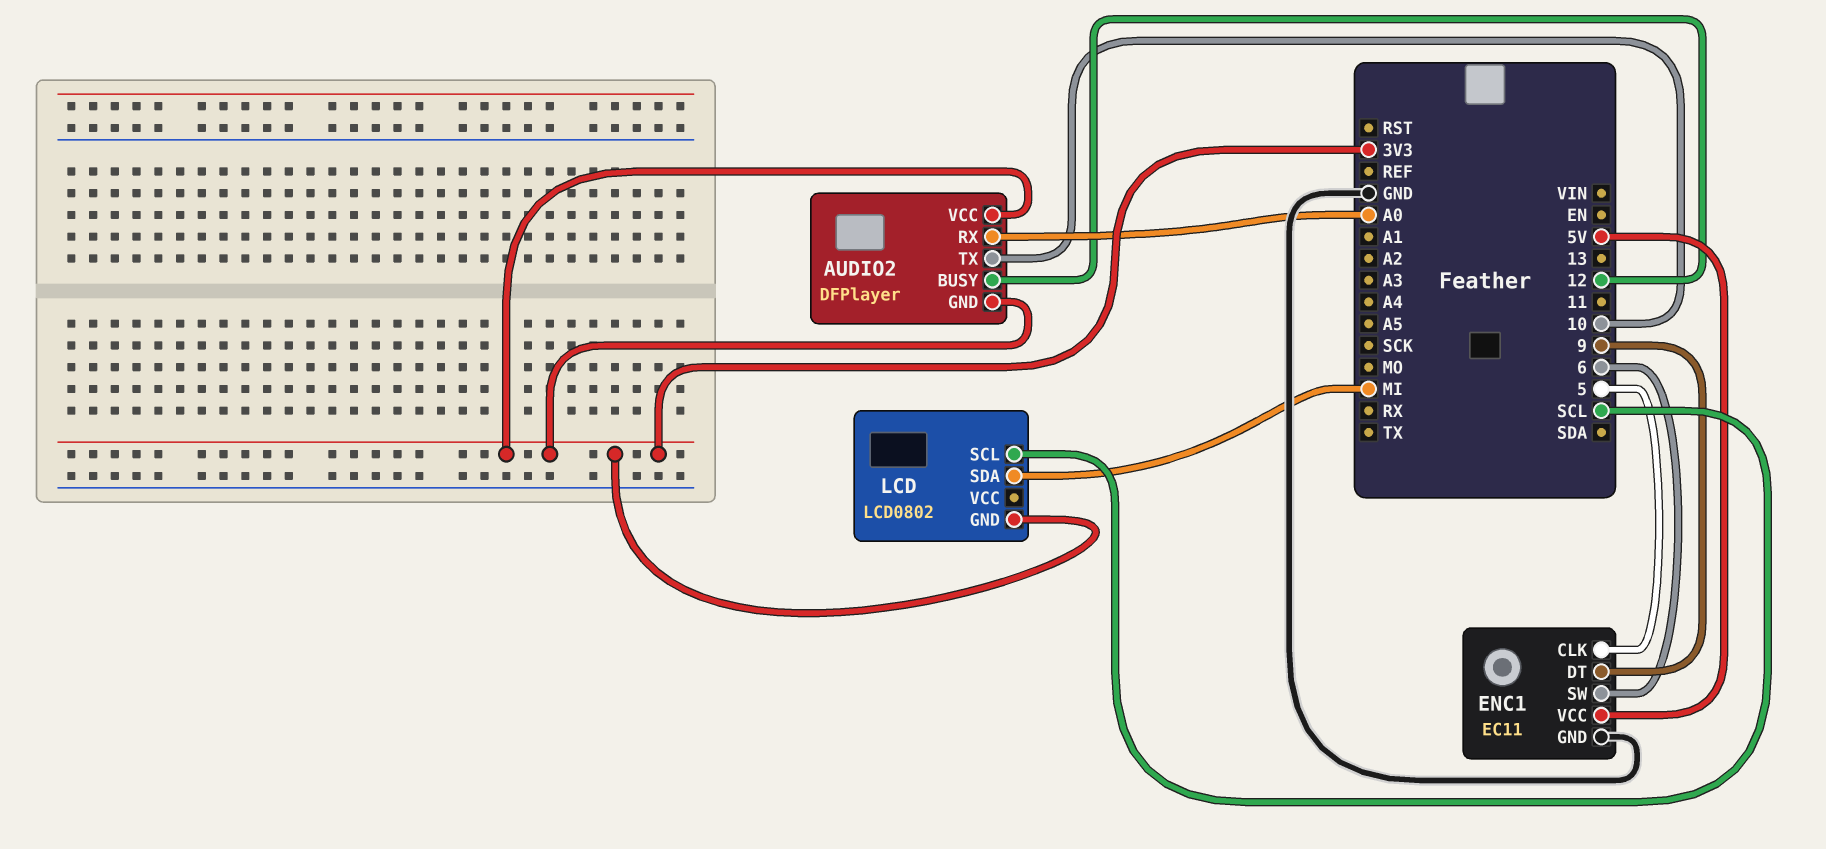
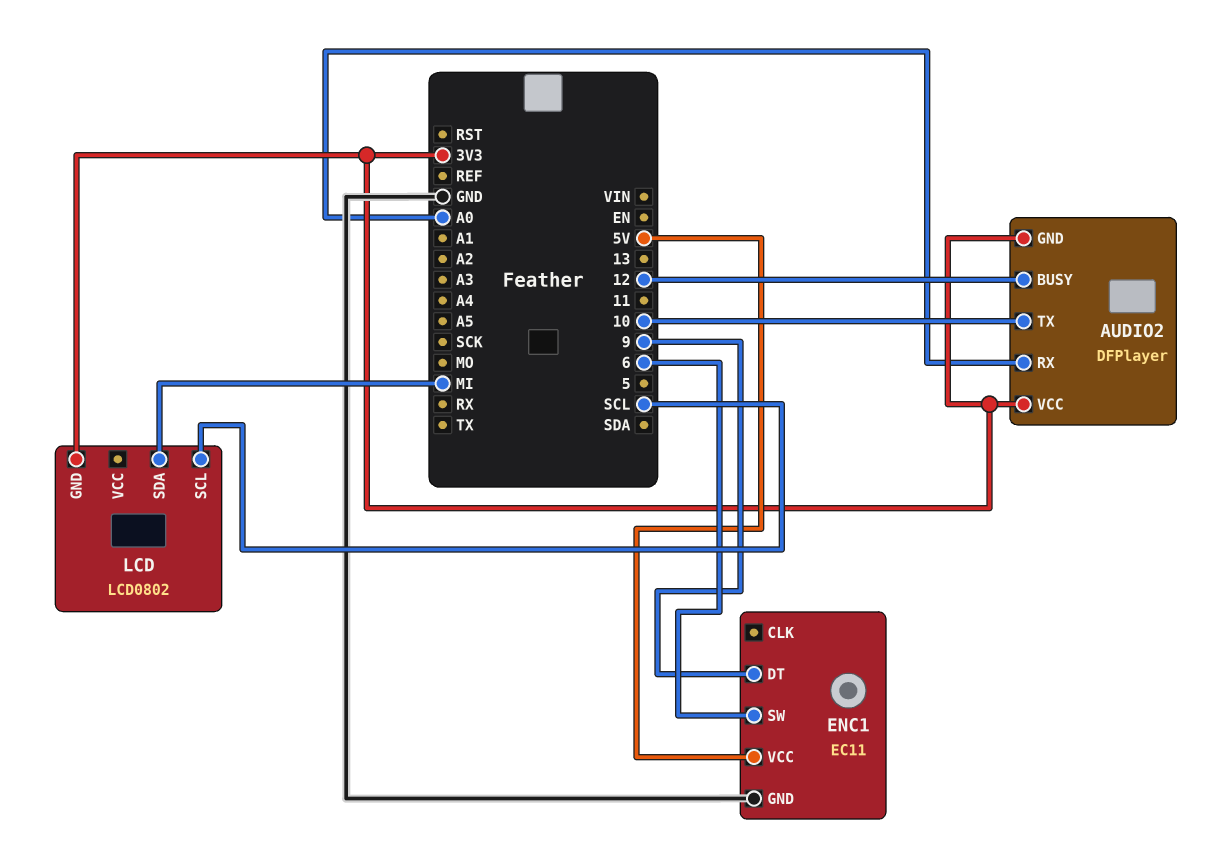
ENC1 pin CLK: 5 -> none

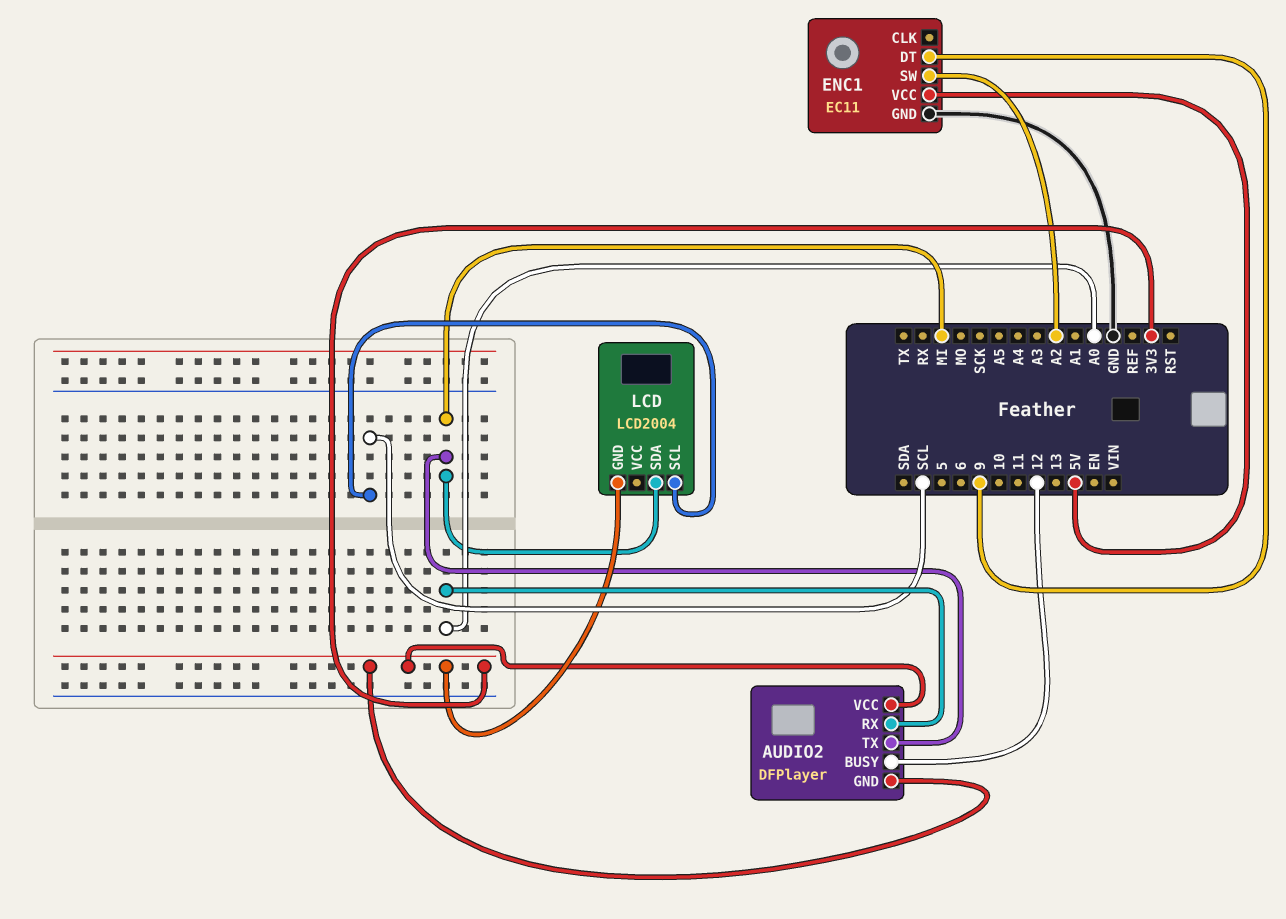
AUDIO2 pin TX: 10 -> MI
ENC1 pin SW: 6 -> A2
LCD: LCD0802 -> LCD2004

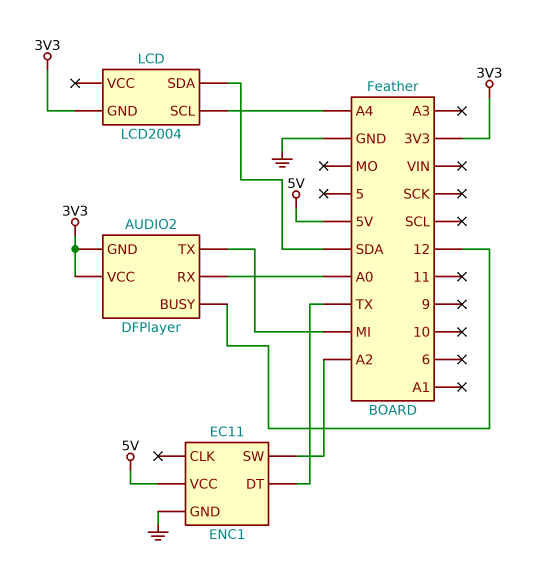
ENC1 pin DT: 9 -> TX
LCD pin SCL: SCL -> A4
LCD pin SDA: MI -> SDA

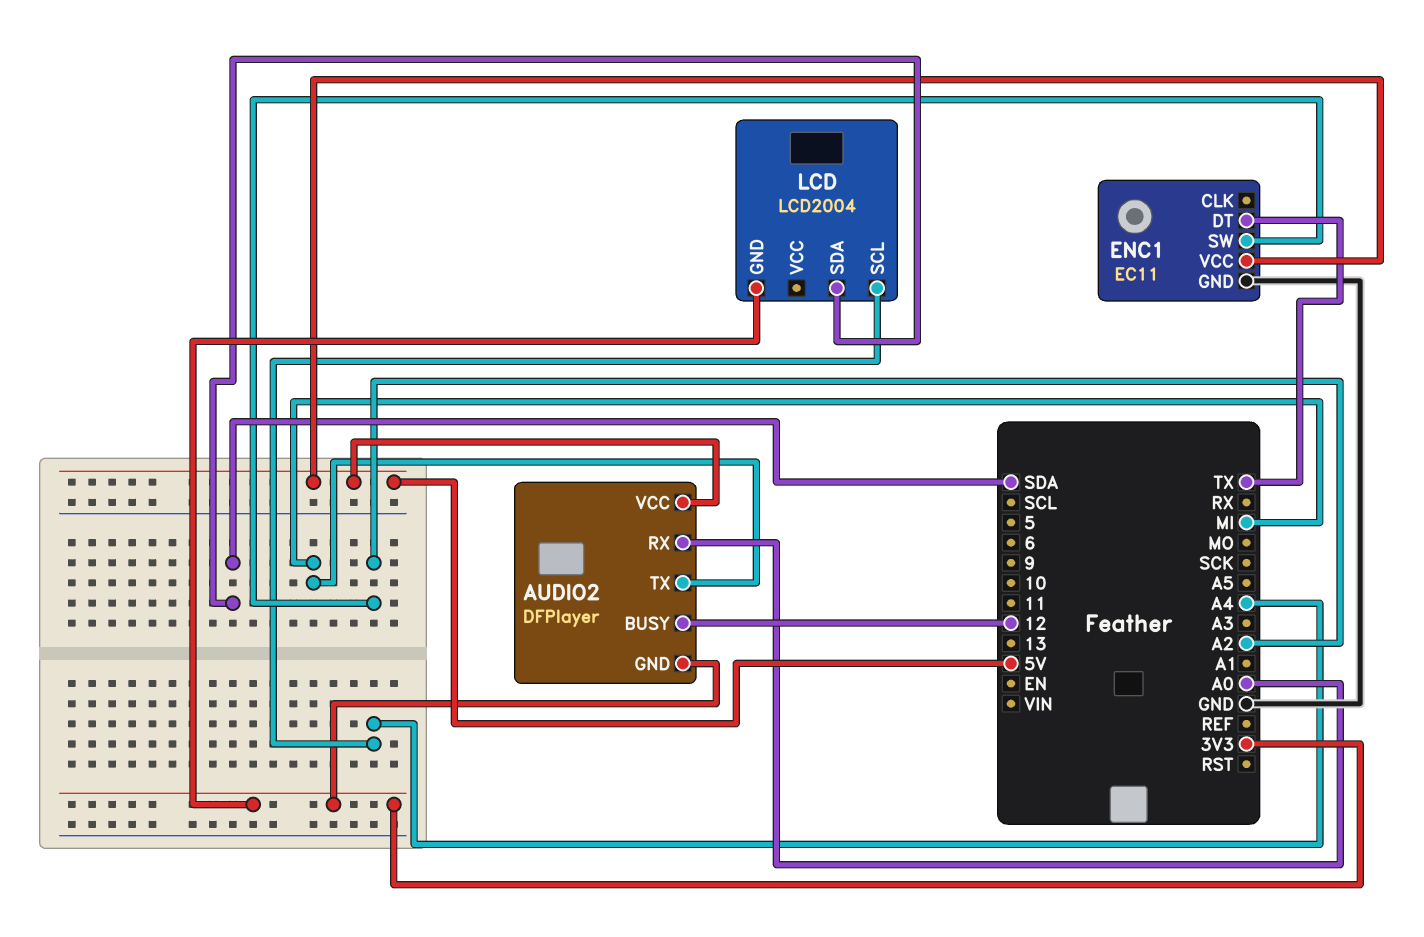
AUDIO2 pin VCC: 3V3 -> 5V

